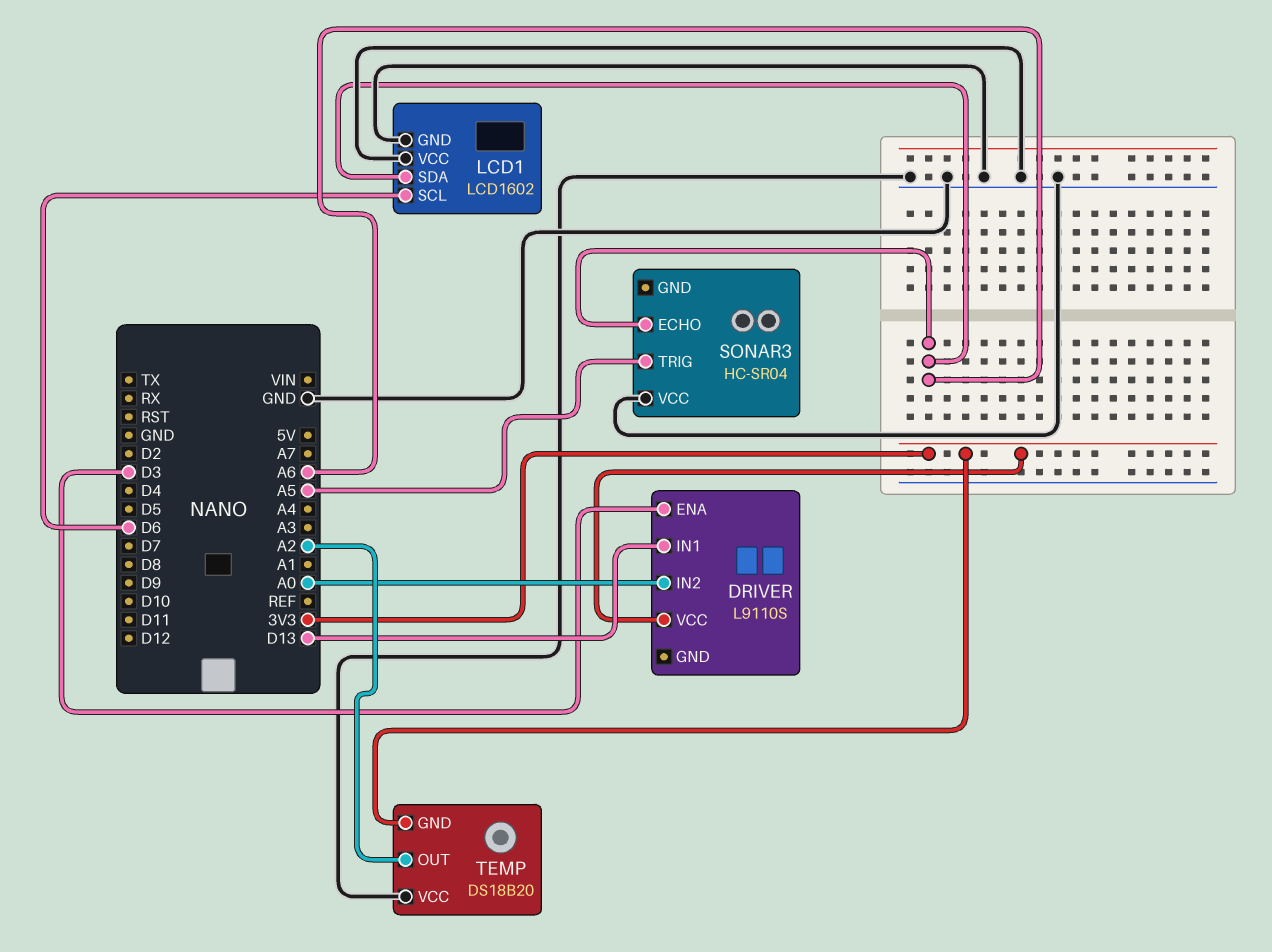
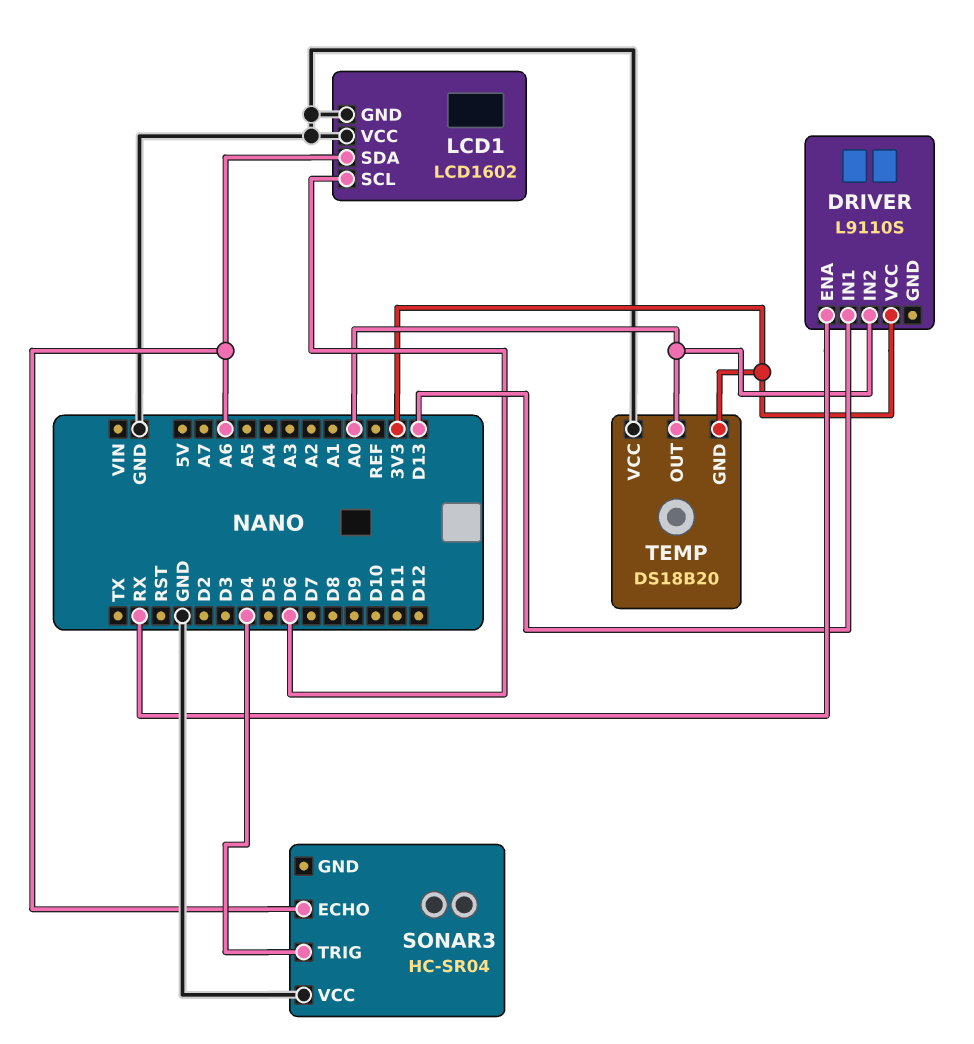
DRIVER pin ENA: D3 -> RX
SONAR3 pin TRIG: A5 -> D4
TEMP pin OUT: A2 -> A0

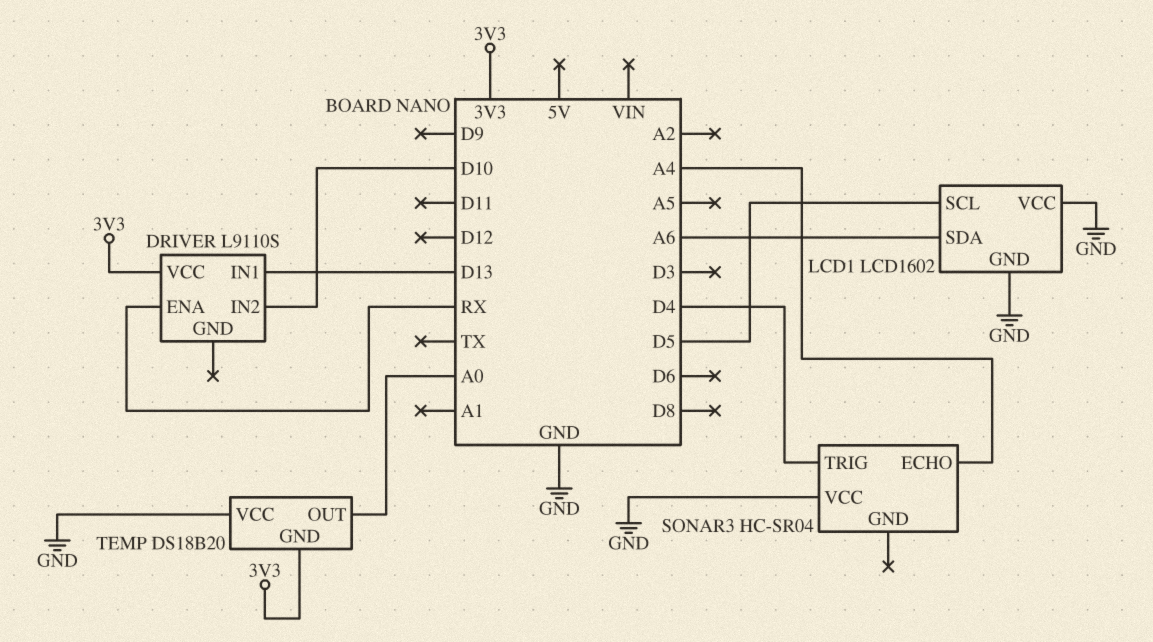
DRIVER pin IN2: A0 -> D10
LCD1 pin SCL: D6 -> D5
SONAR3 pin ECHO: A6 -> A4

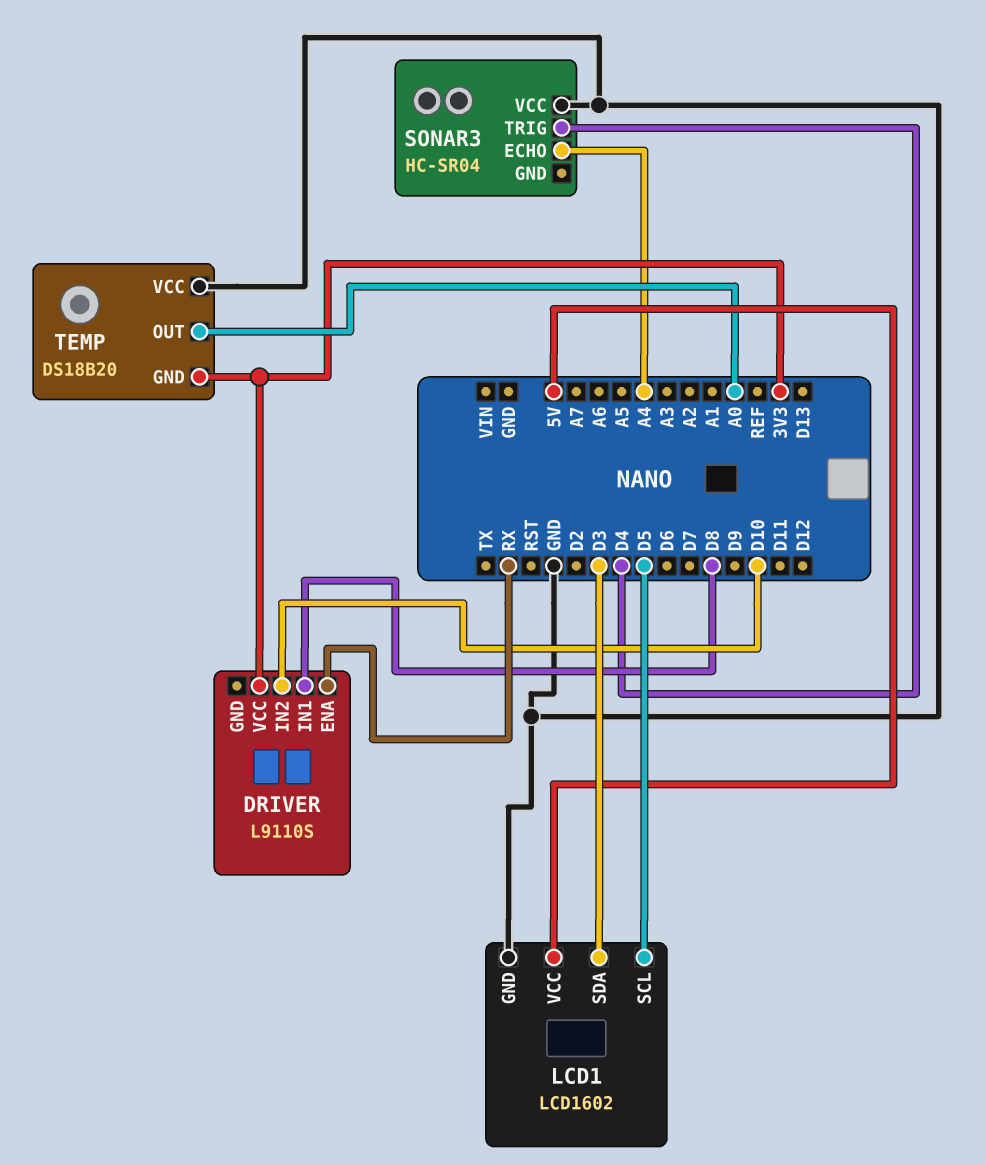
DRIVER pin IN1: D13 -> D8
LCD1 pin SDA: A6 -> D3
LCD1 pin VCC: GND -> 5V

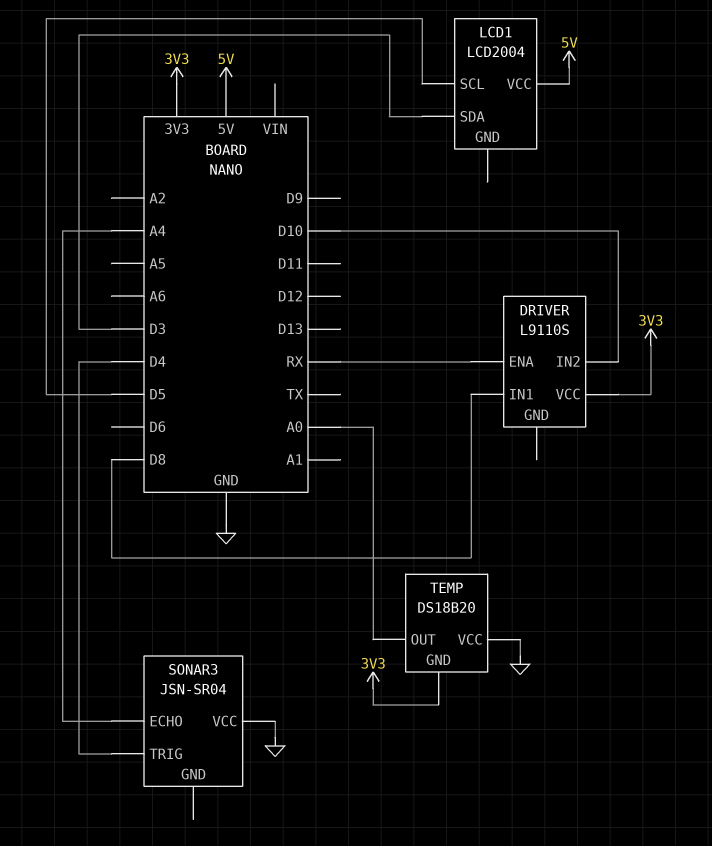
LCD1: LCD1602 -> LCD2004
LCD1 pin GND: GND -> none
SONAR3: HC-SR04 -> JSN-SR04

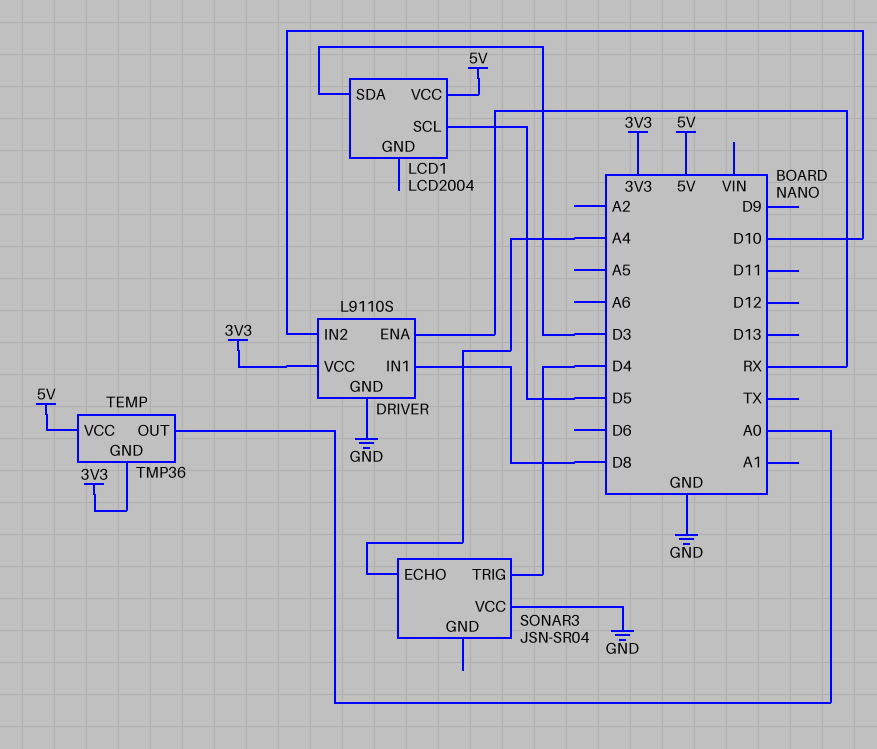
DRIVER pin GND: none -> GND
TEMP: DS18B20 -> TMP36
TEMP pin VCC: GND -> 5V

